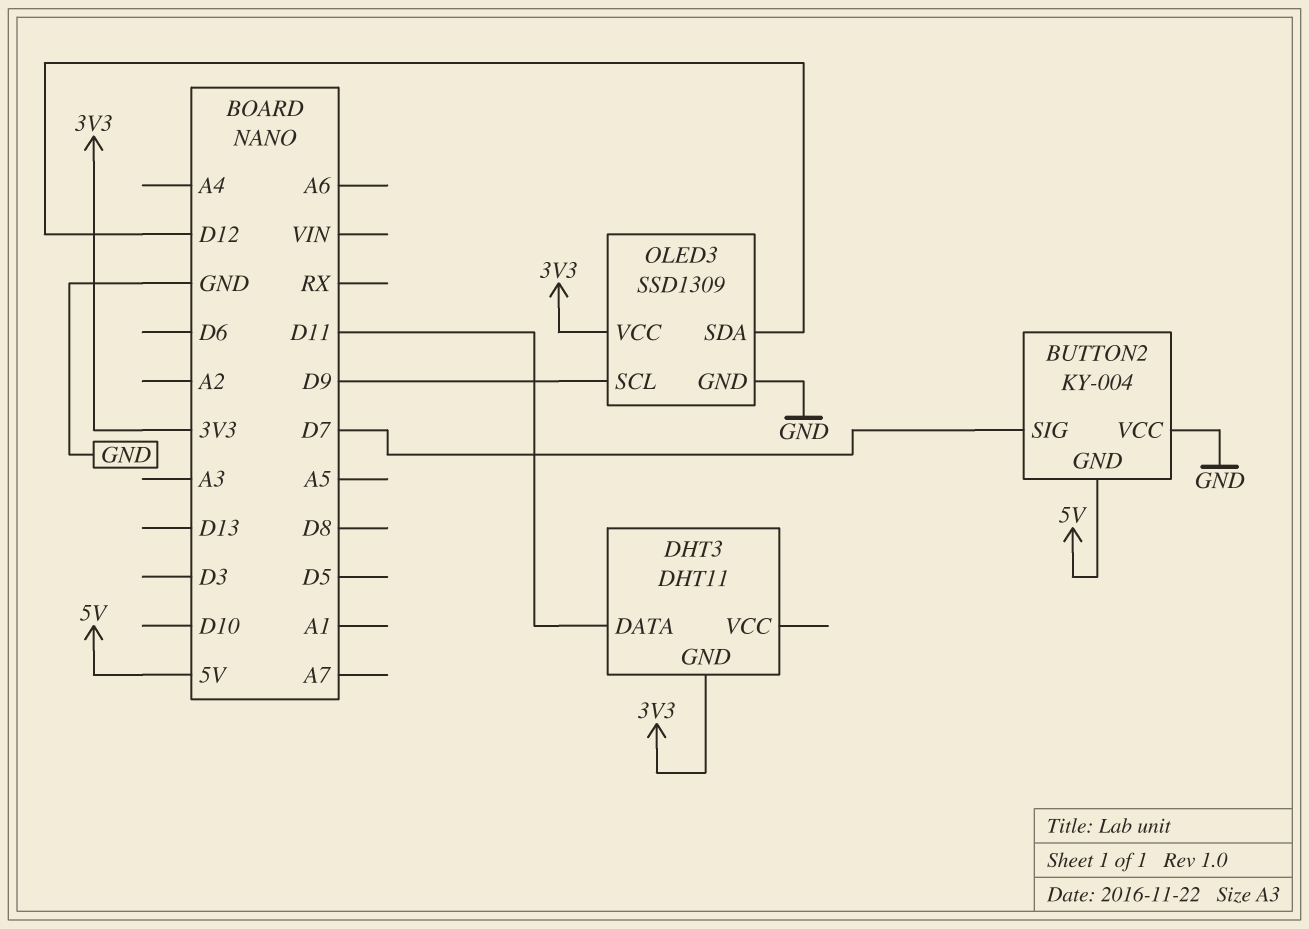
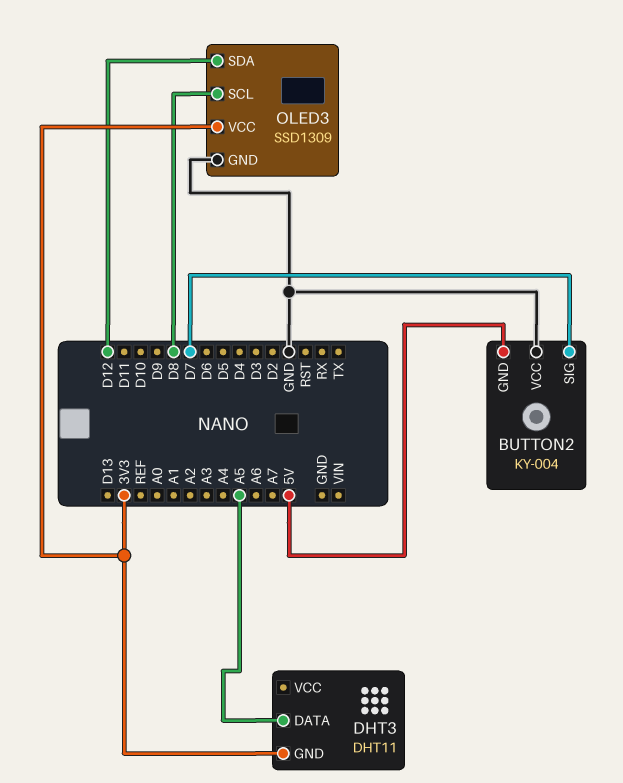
DHT3 pin DATA: D11 -> A5
OLED3 pin SCL: D9 -> D8

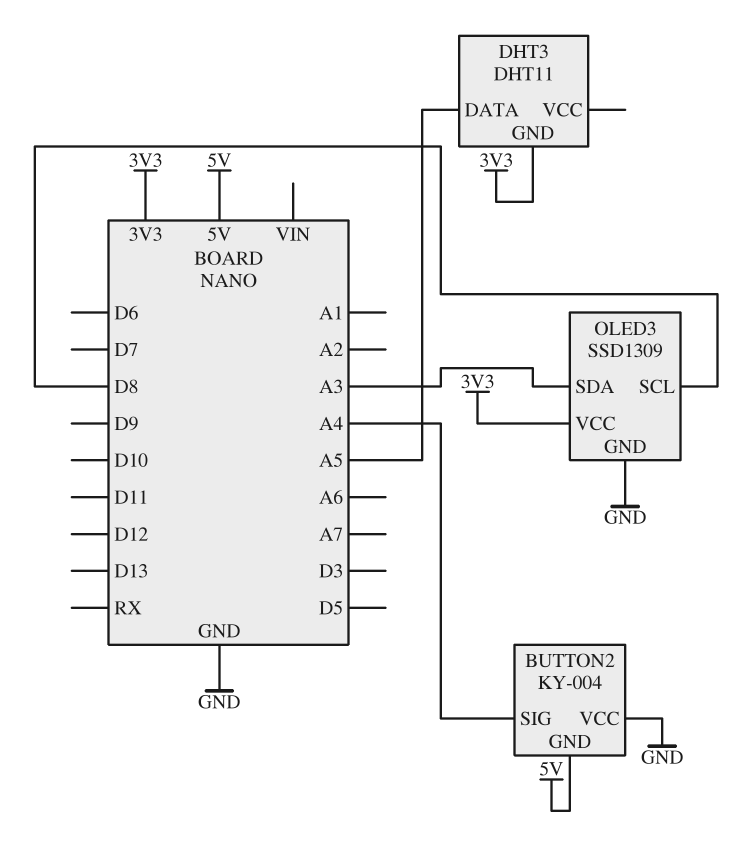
BUTTON2 pin SIG: D7 -> A4
OLED3 pin SDA: D12 -> A3

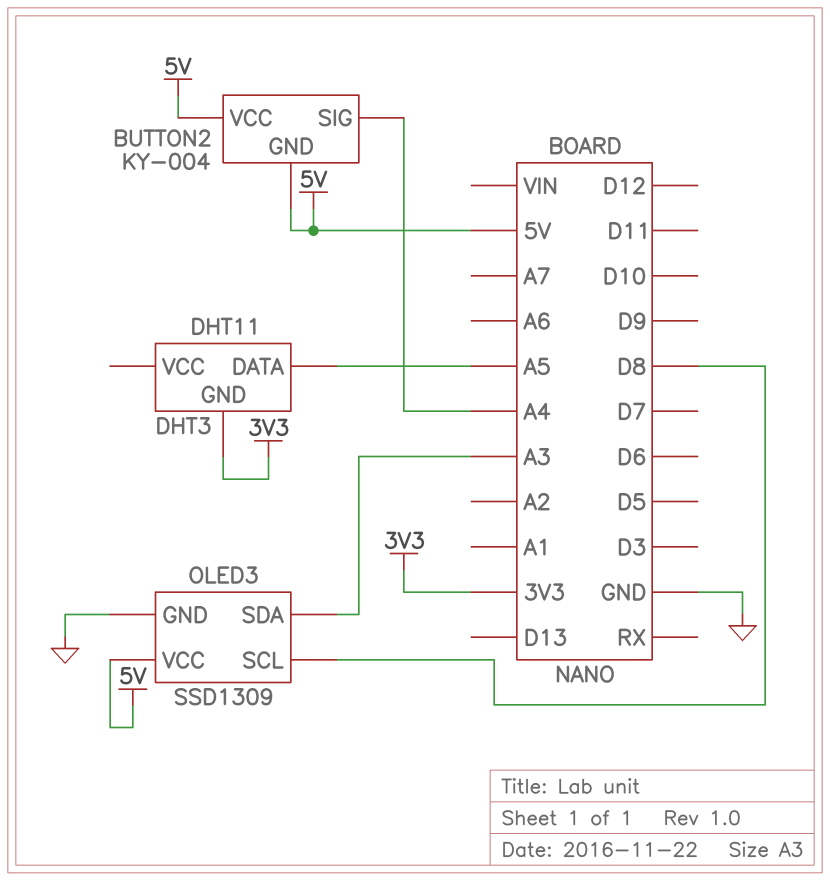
BUTTON2 pin VCC: GND -> 5V
OLED3 pin VCC: 3V3 -> 5V

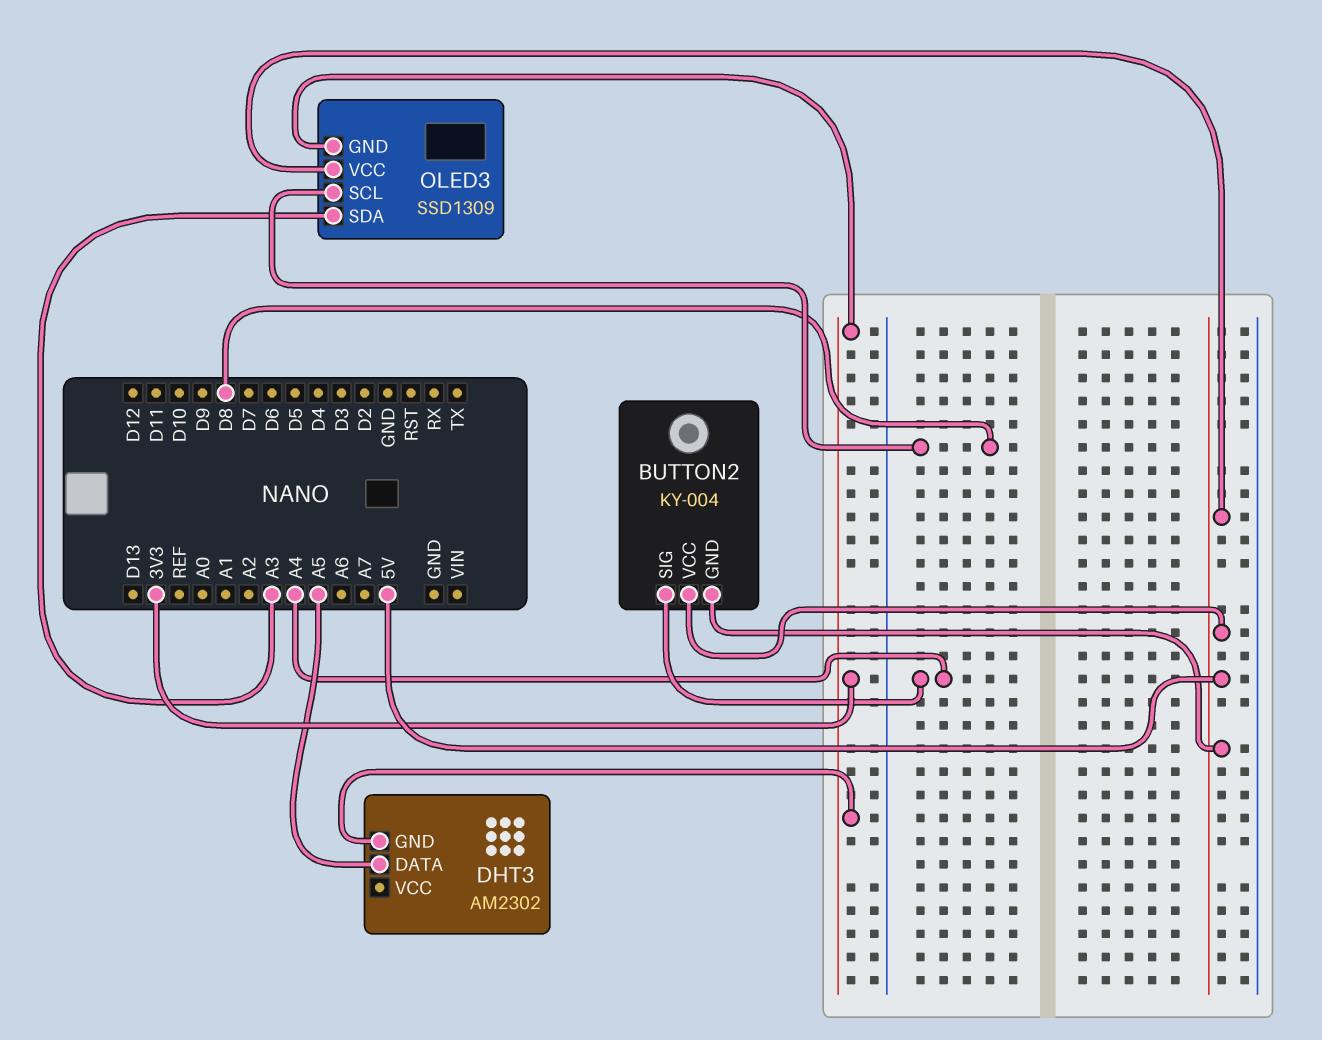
DHT3: DHT11 -> AM2302
OLED3 pin GND: GND -> 3V3

